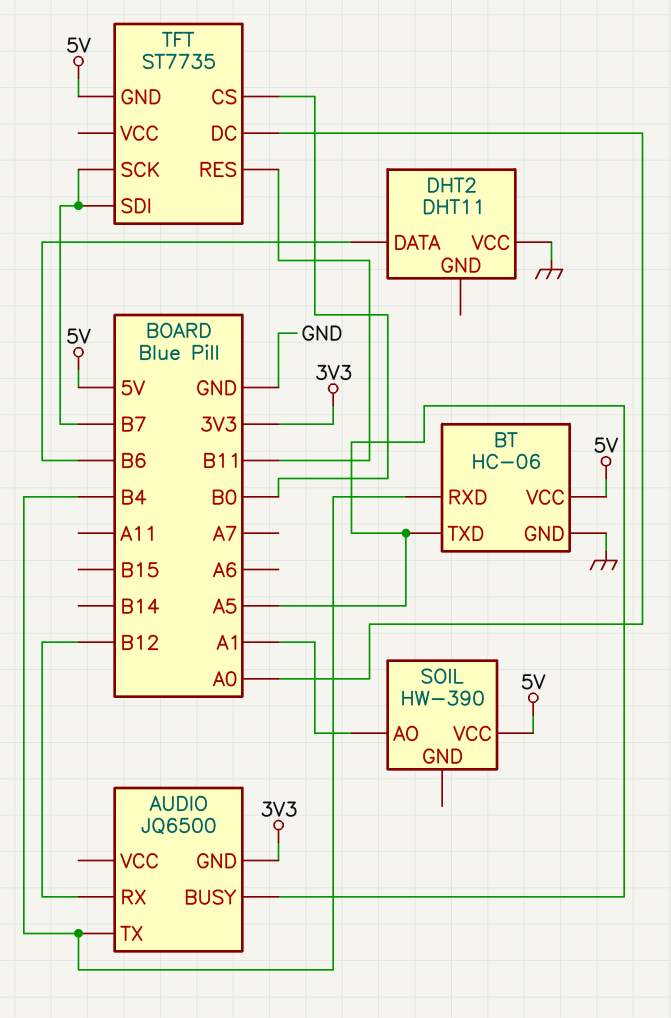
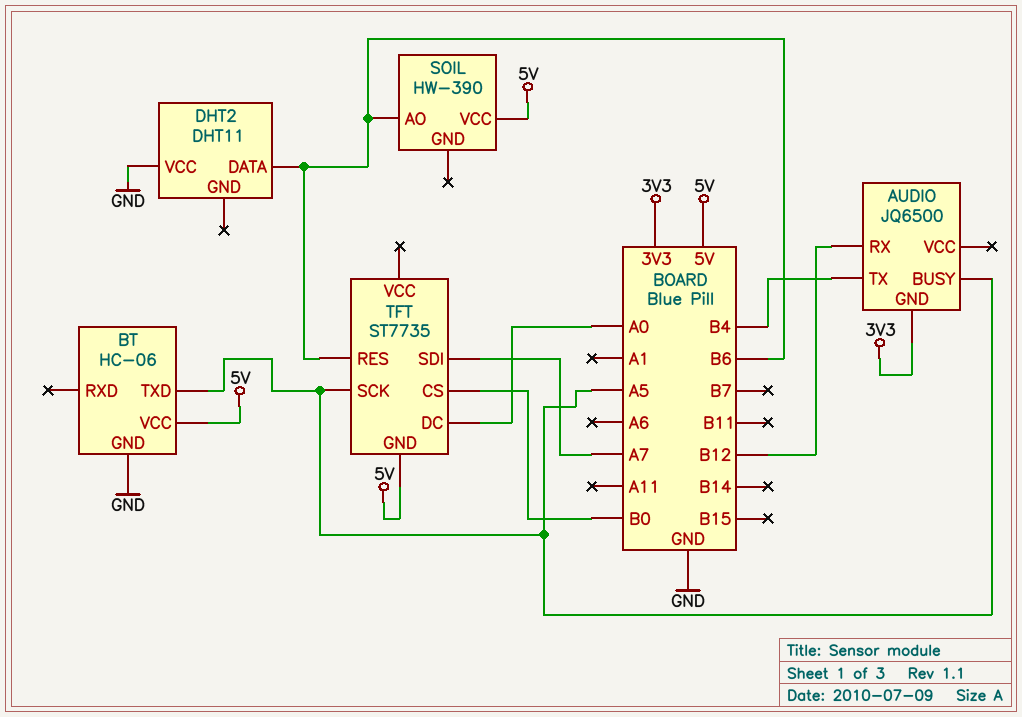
BT pin RXD: B4 -> none
SOIL pin AO: A1 -> B6
TFT pin RES: B11 -> B6
TFT pin SCK: B7 -> A5
TFT pin SDI: B7 -> A7

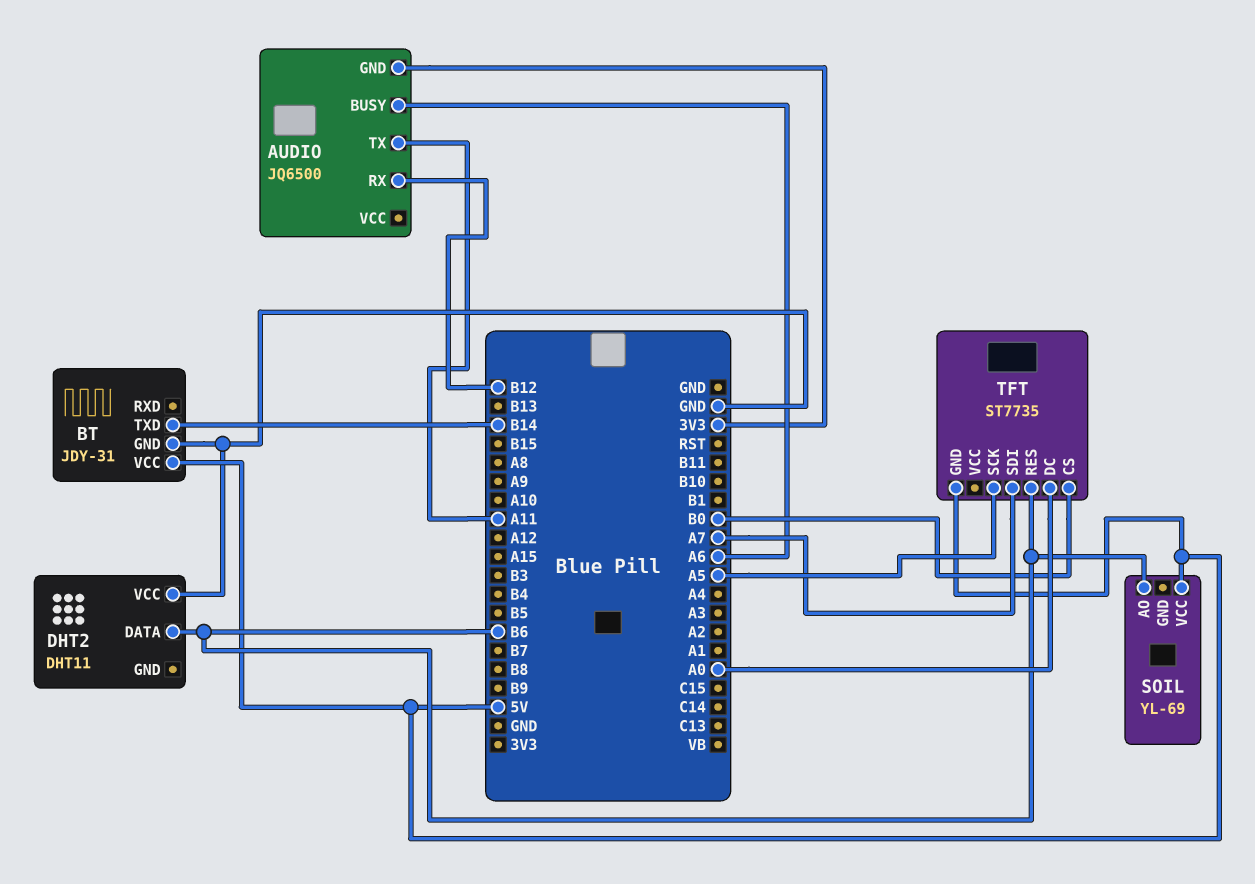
AUDIO pin BUSY: A5 -> A6
AUDIO pin TX: B4 -> A11
BT: HC-06 -> JDY-31
BT pin TXD: A5 -> B14
SOIL: HW-390 -> YL-69

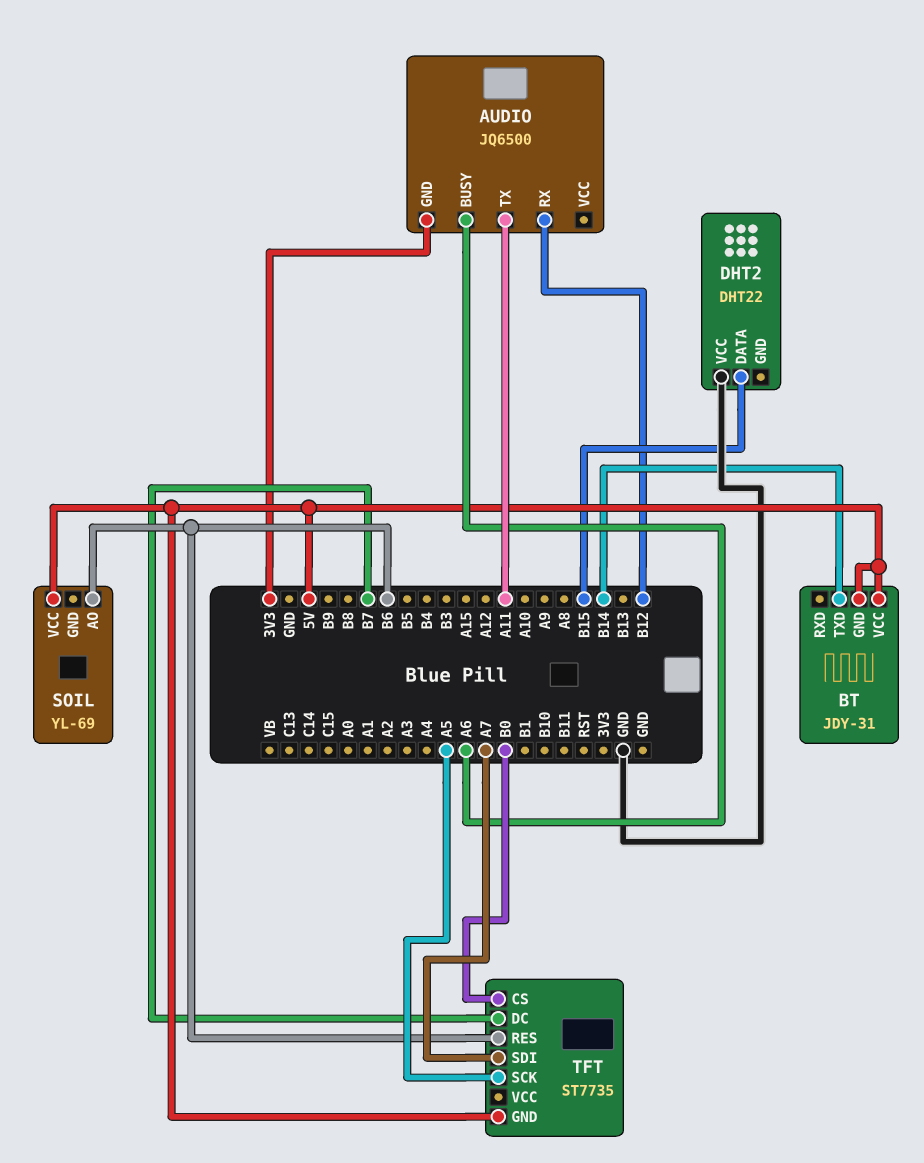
BT pin GND: GND -> 5V
DHT2: DHT11 -> DHT22
DHT2 pin DATA: B6 -> B15
TFT pin DC: A0 -> B7

